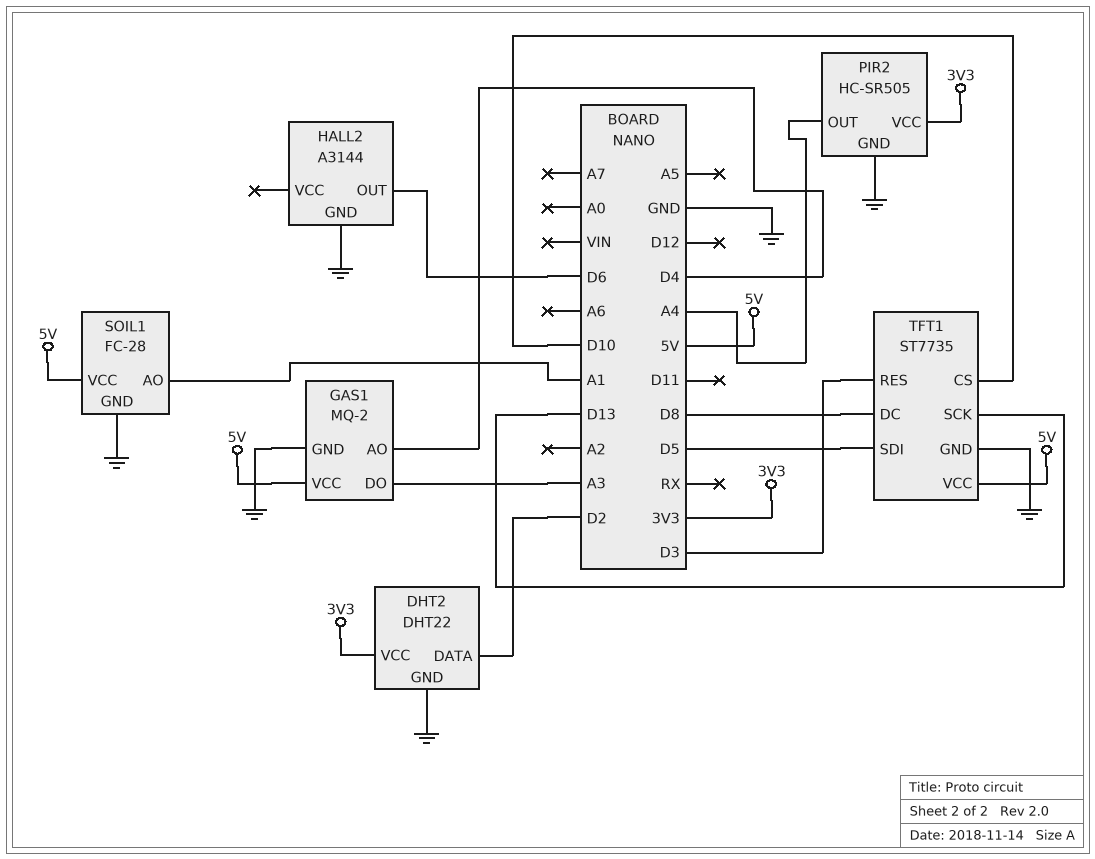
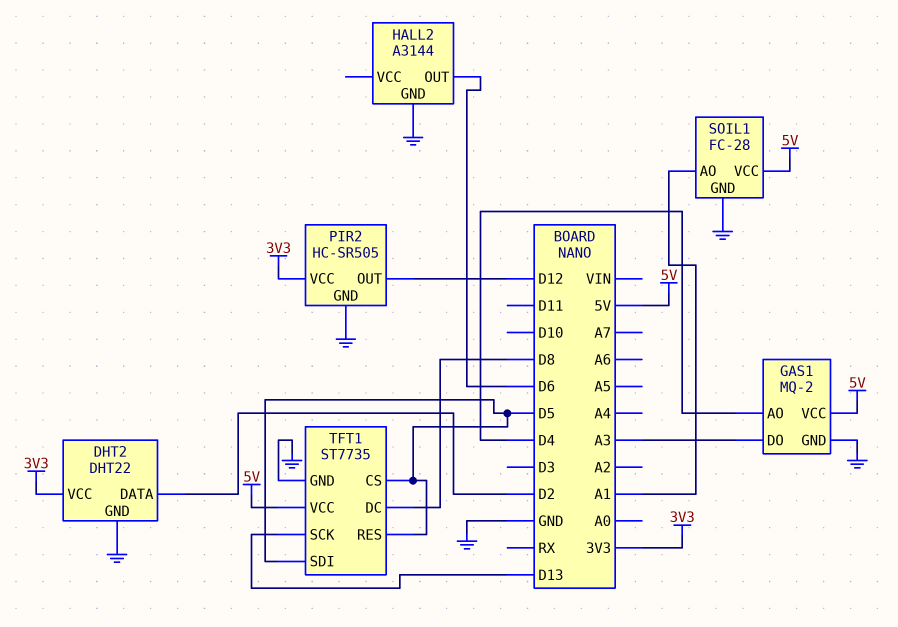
PIR2 pin OUT: A4 -> D12
TFT1 pin CS: D10 -> D5
TFT1 pin RES: D3 -> D5

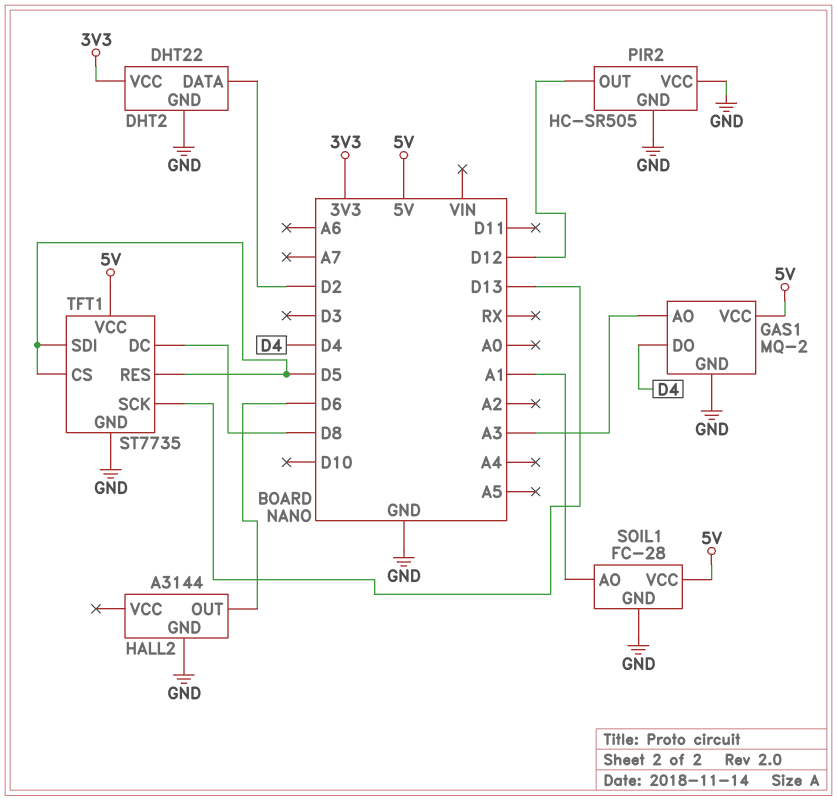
GAS1 pin AO: D4 -> A3
GAS1 pin DO: A3 -> D4
PIR2 pin VCC: 3V3 -> GND

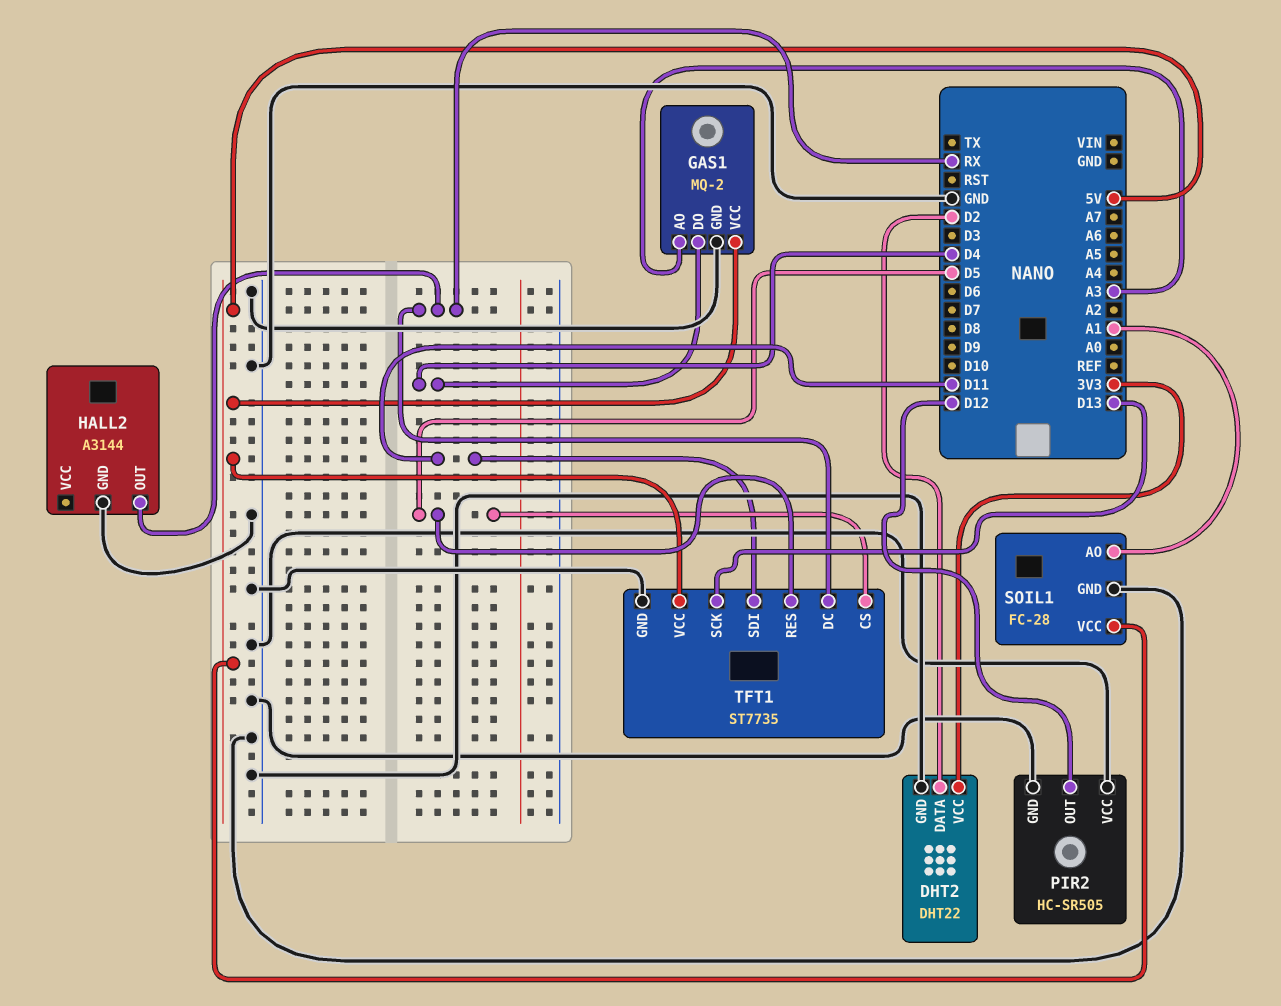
HALL2 pin OUT: D6 -> RX
TFT1 pin DC: D8 -> RX
TFT1 pin SDI: D5 -> D11

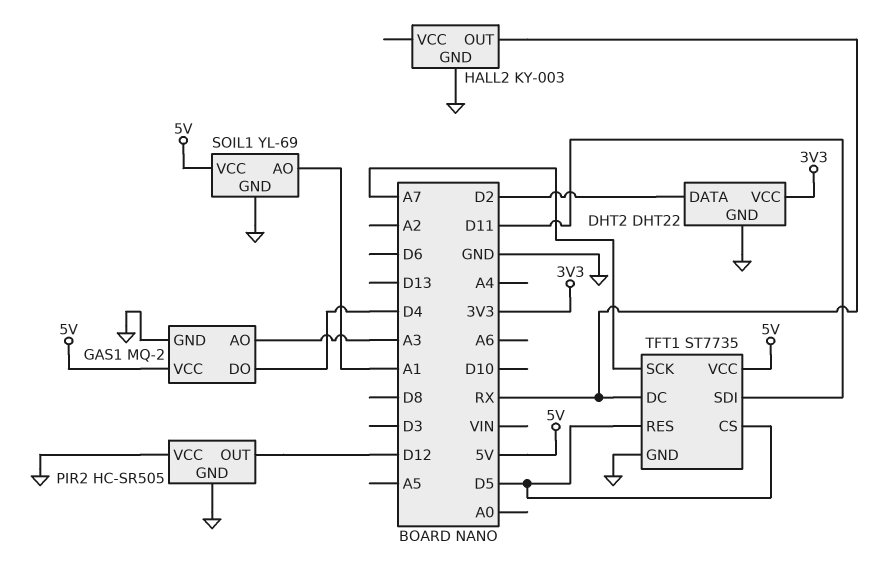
HALL2: A3144 -> KY-003
SOIL1: FC-28 -> YL-69
TFT1 pin SCK: D13 -> A7

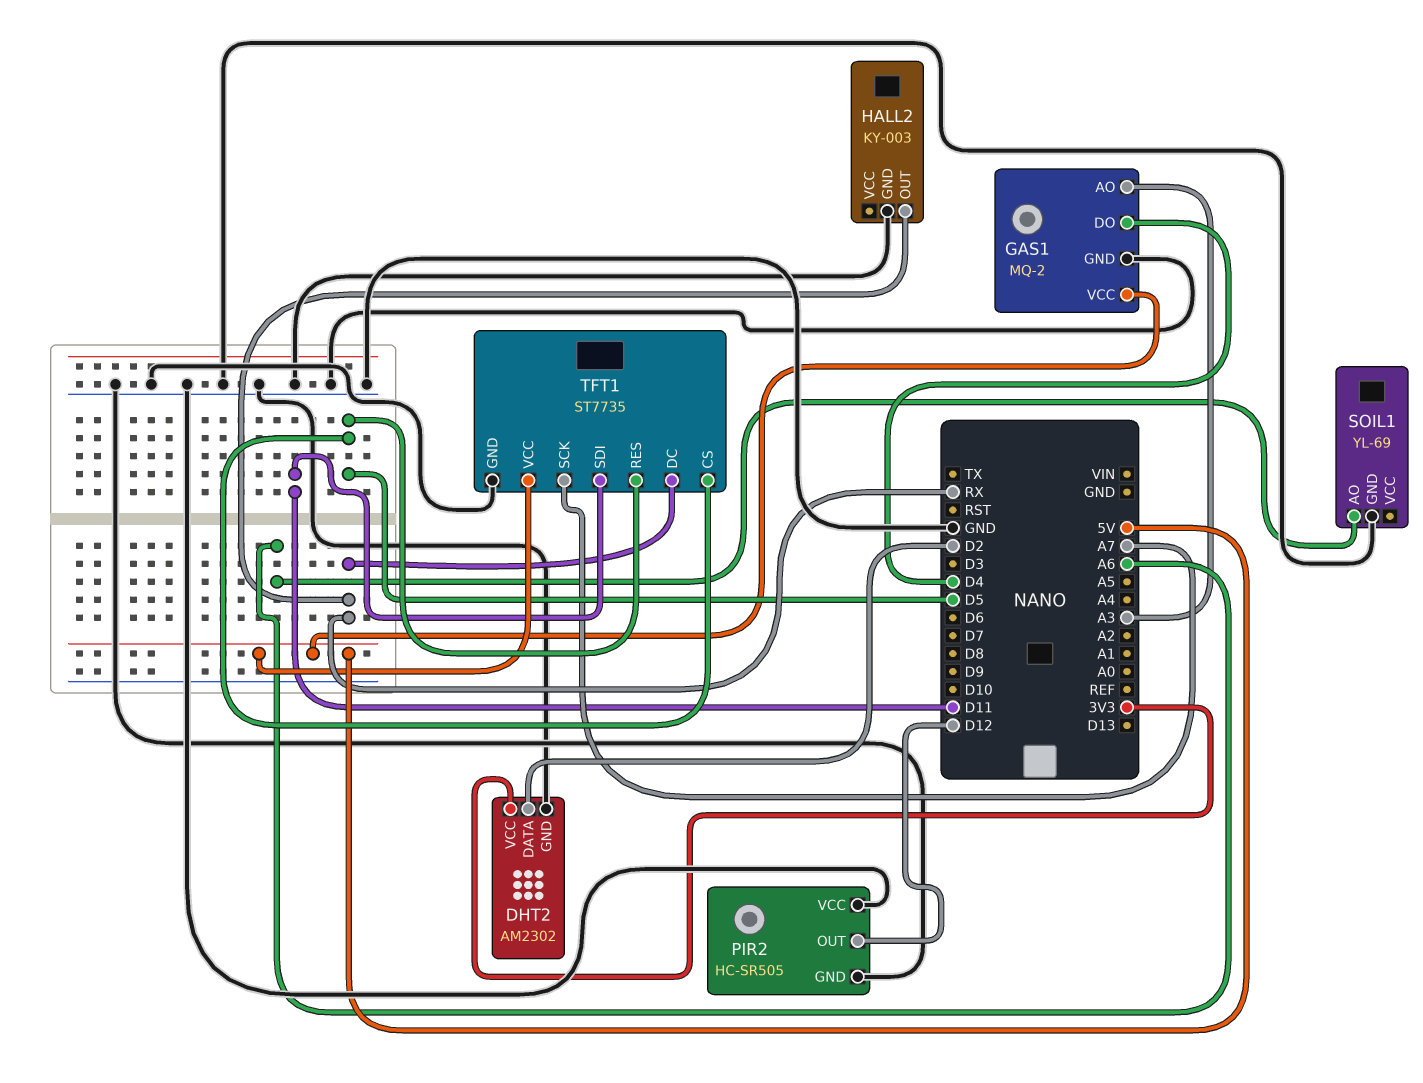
DHT2: DHT22 -> AM2302
SOIL1 pin AO: A1 -> A6
SOIL1 pin VCC: 5V -> none

